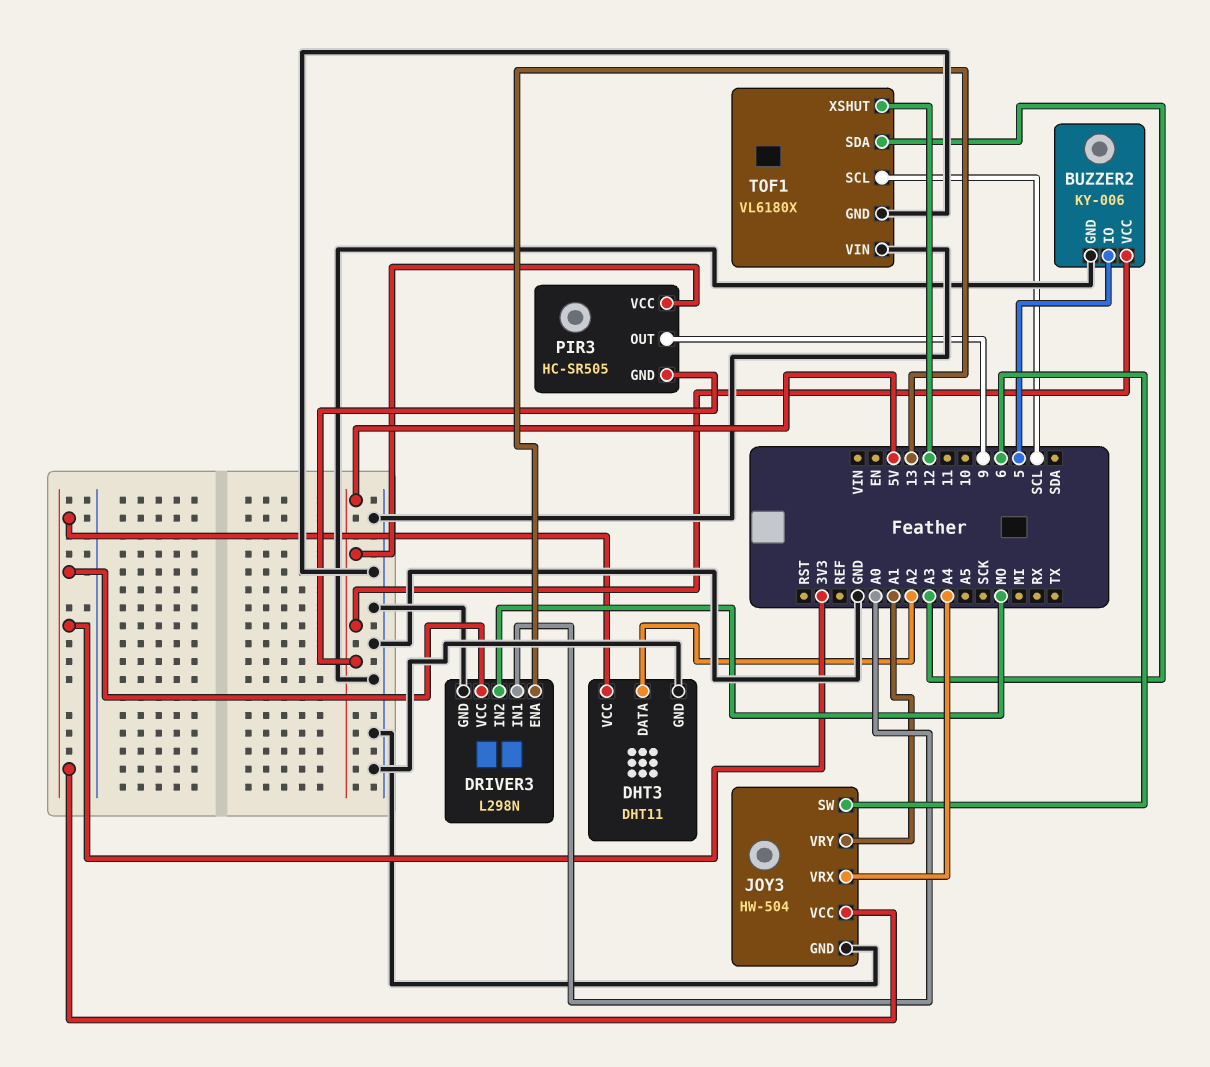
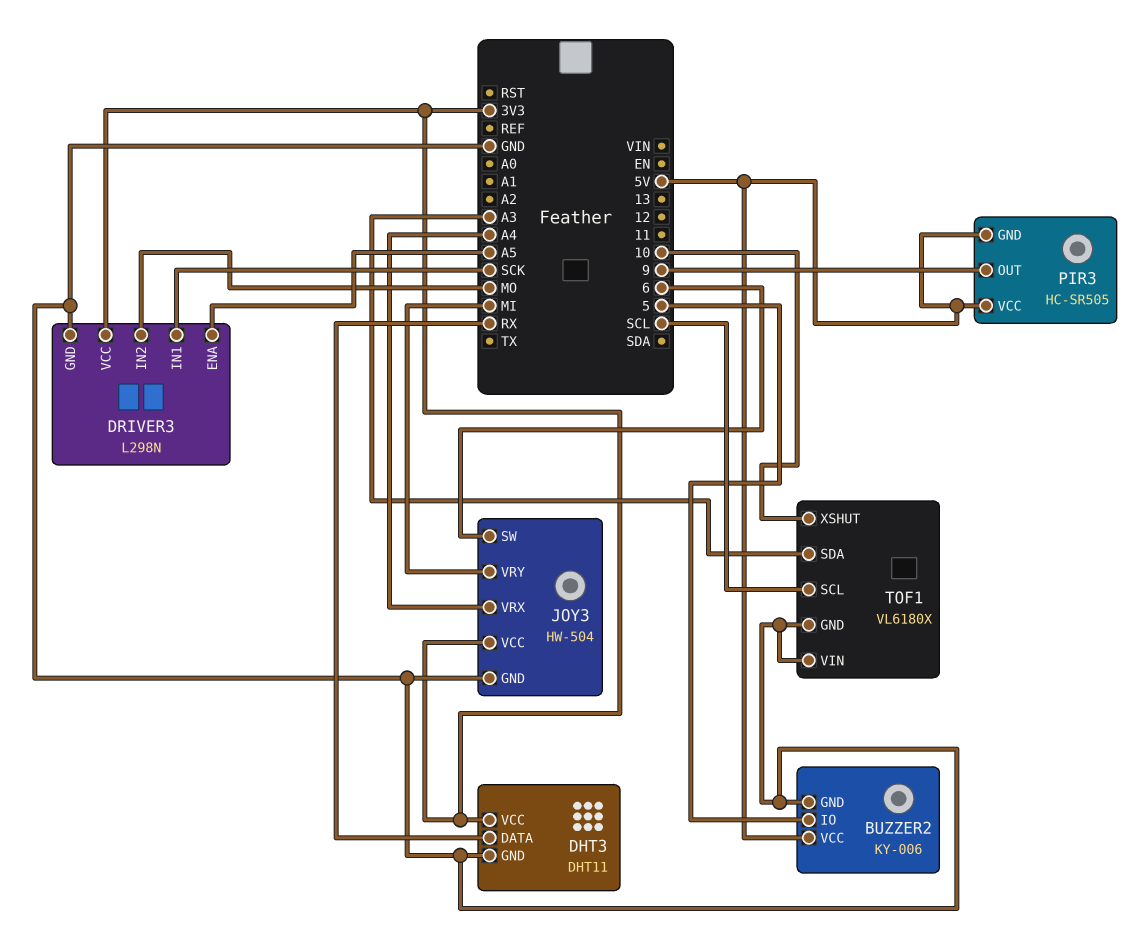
DHT3 pin DATA: A2 -> RX
DRIVER3 pin ENA: 13 -> A5
DRIVER3 pin IN1: A0 -> SCK
JOY3 pin VRY: A1 -> MI
TOF1 pin XSHUT: 12 -> 10

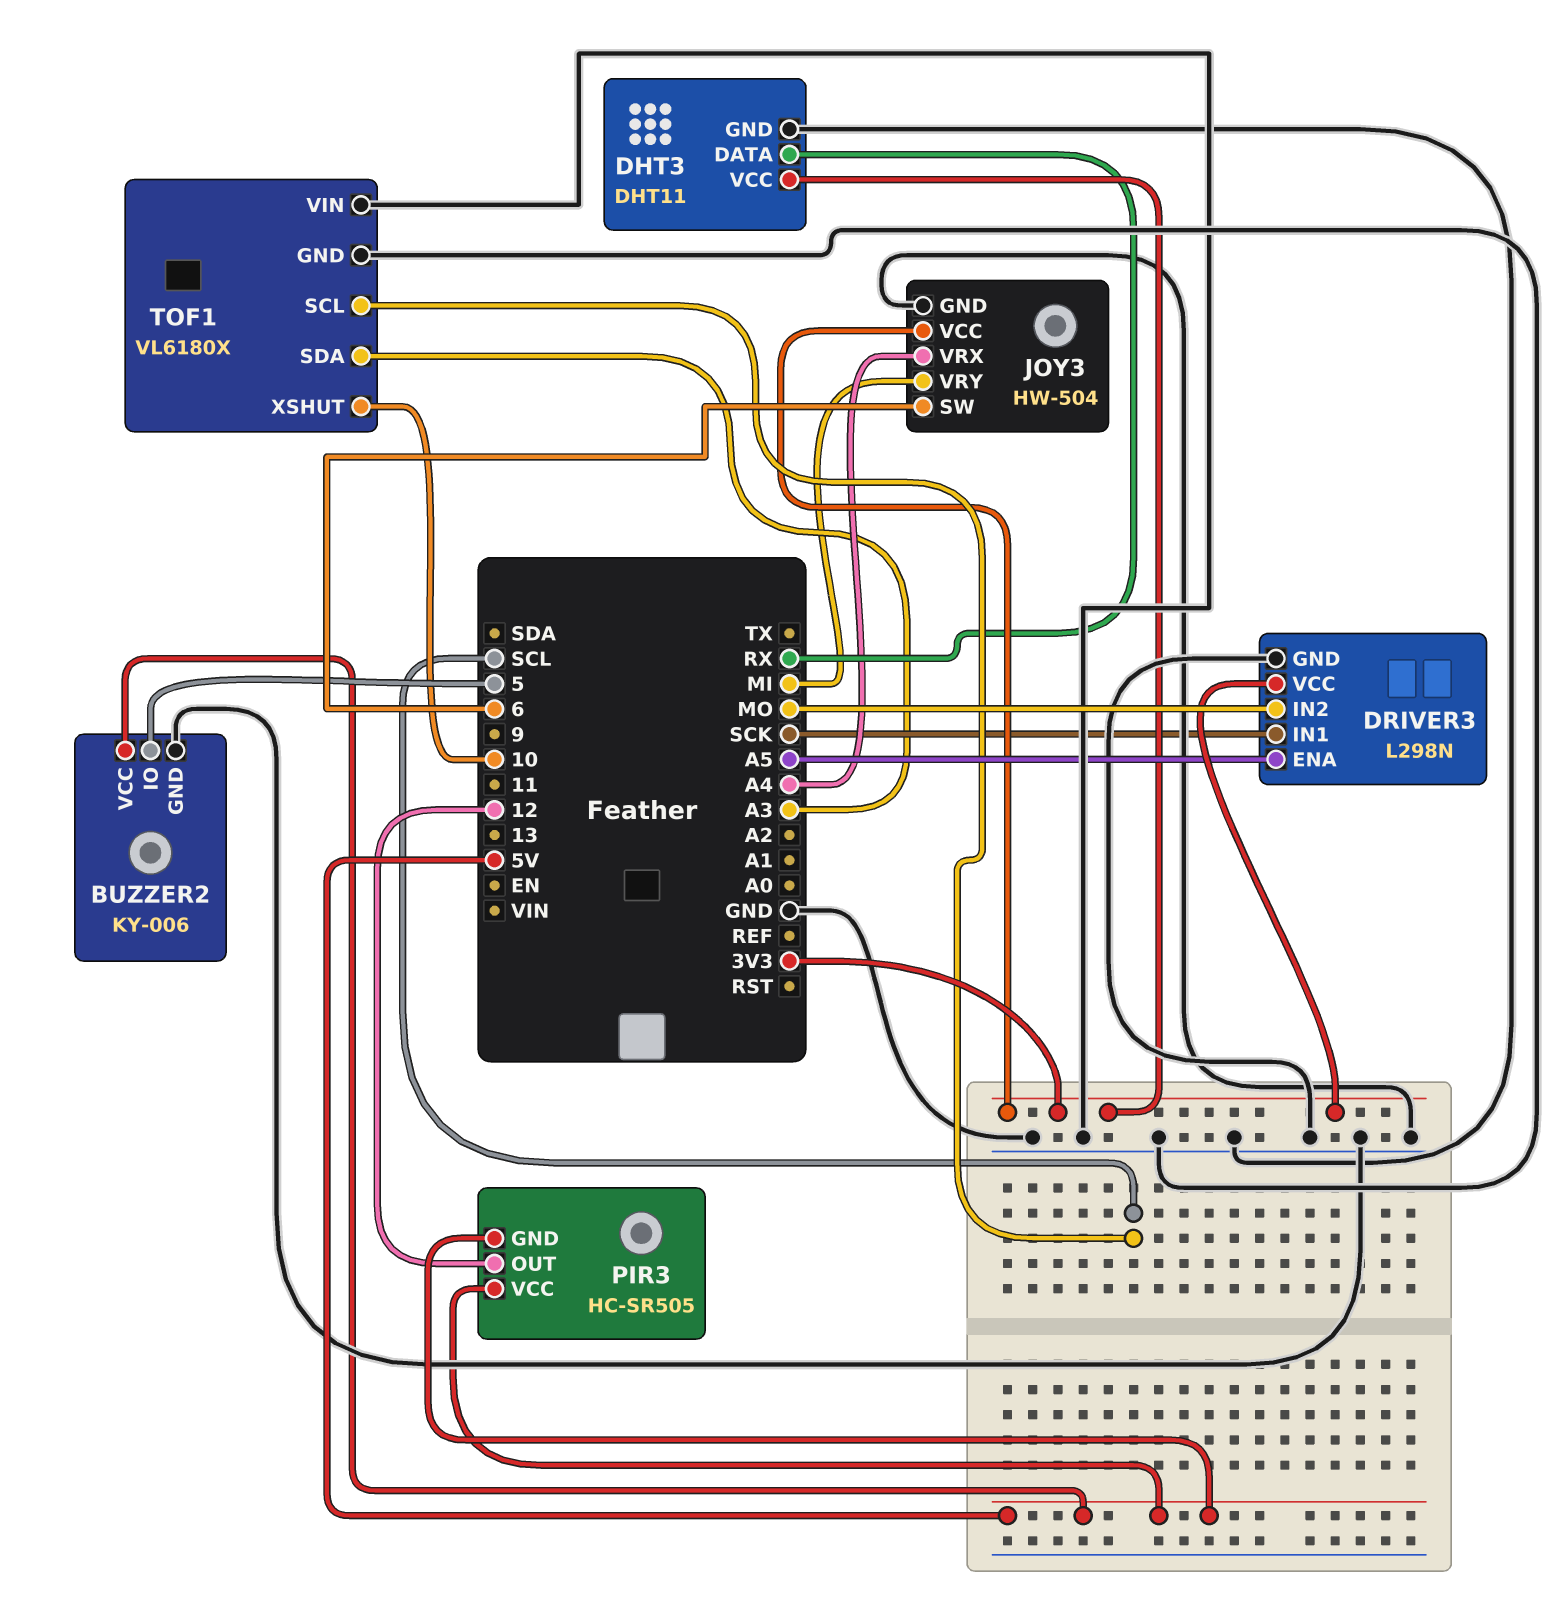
PIR3 pin OUT: 9 -> 12

